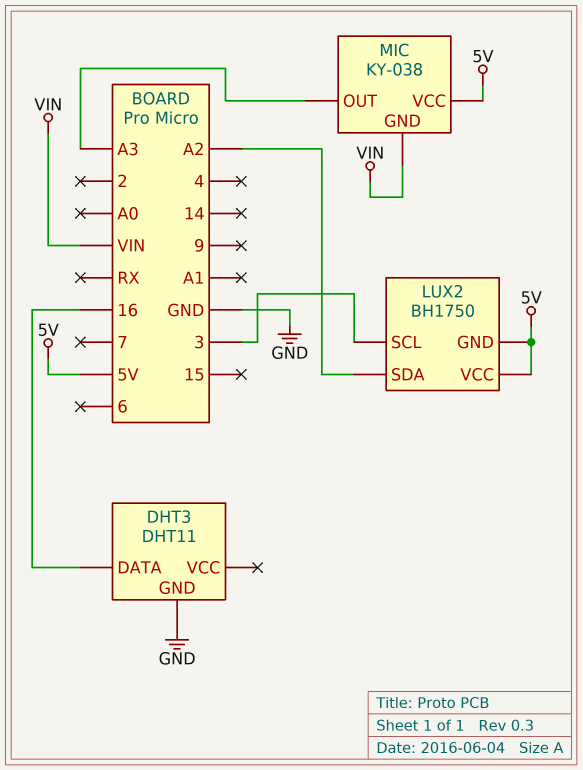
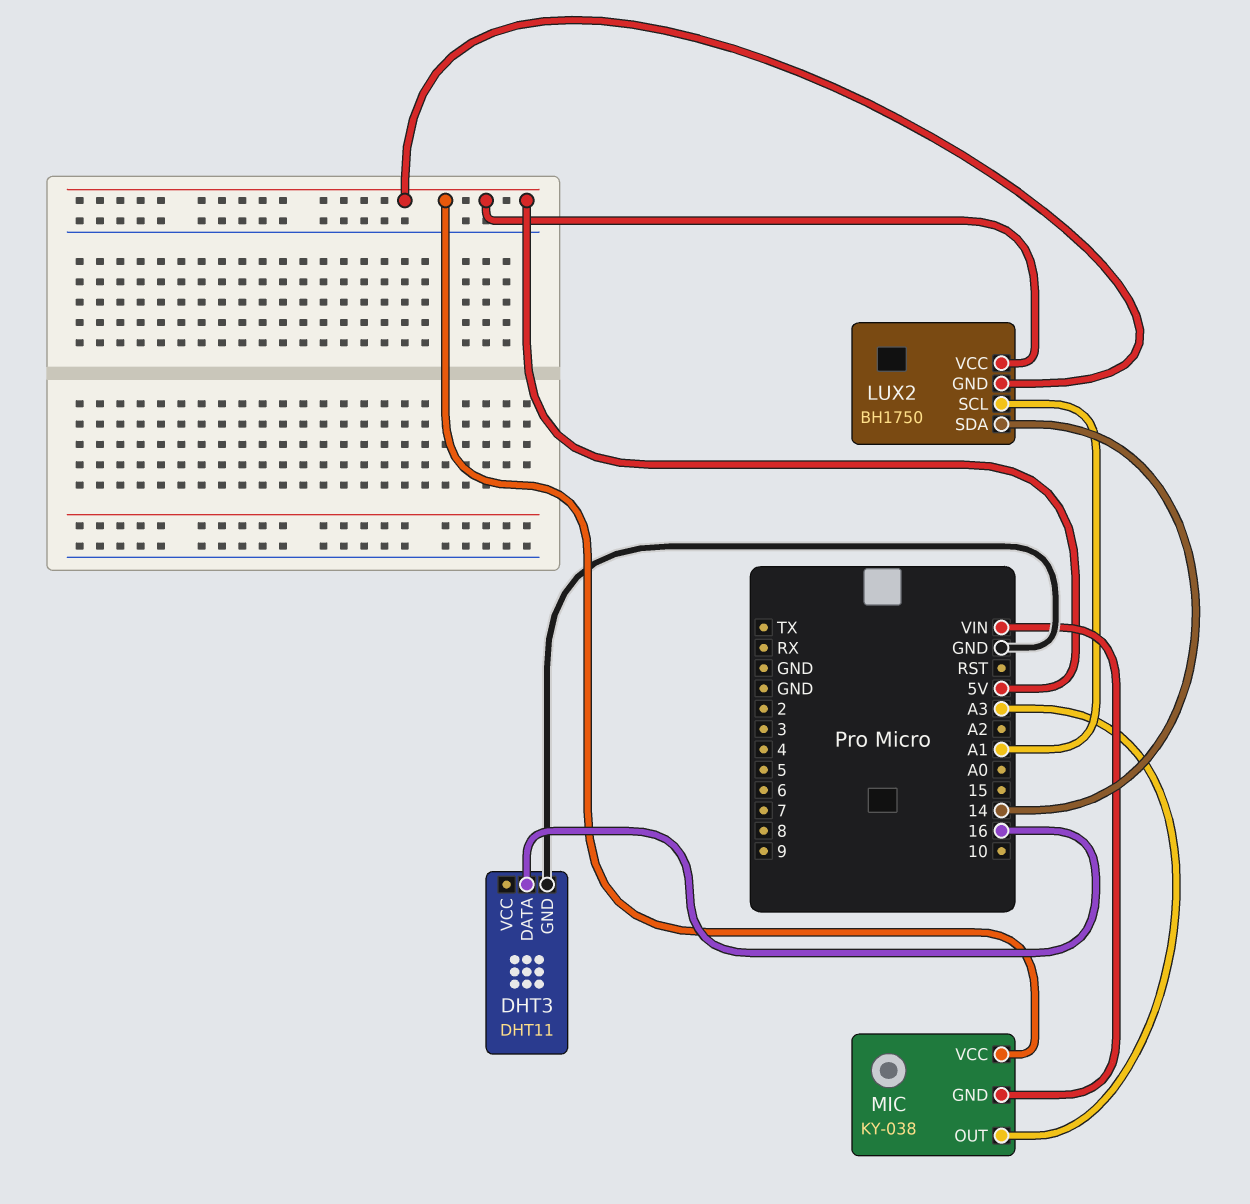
LUX2 pin SCL: 3 -> A1
LUX2 pin SDA: A2 -> 14

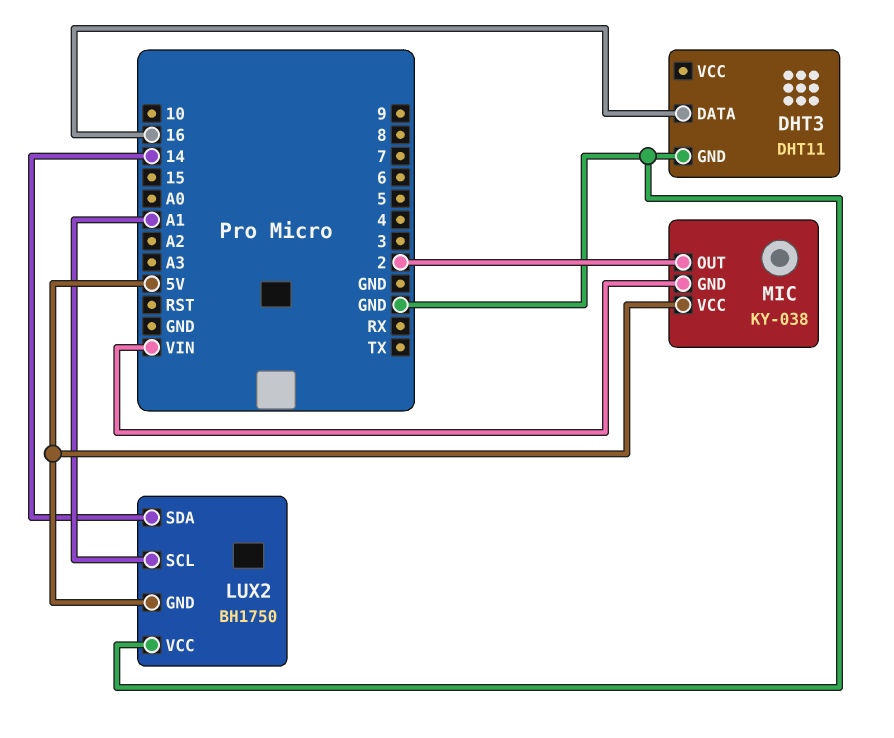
LUX2 pin VCC: 5V -> GND
MIC pin OUT: A3 -> 2

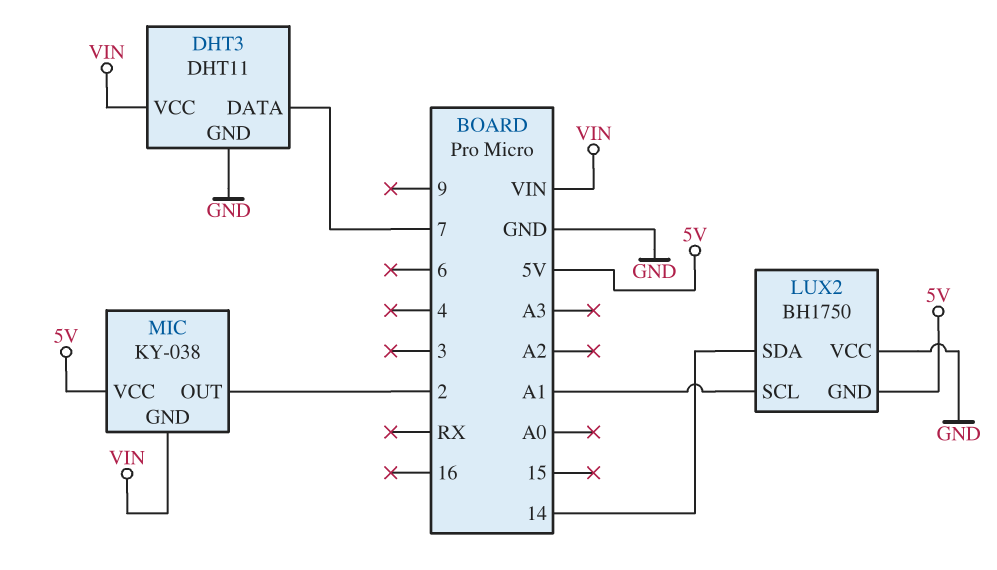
DHT3 pin DATA: 16 -> 7
DHT3 pin VCC: none -> VIN

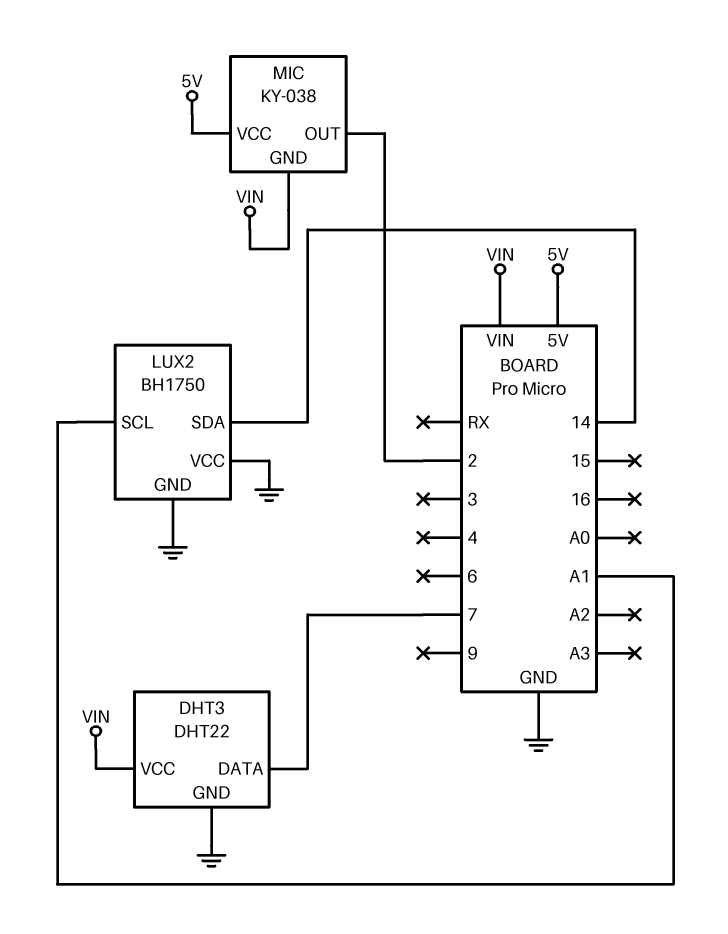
DHT3: DHT11 -> DHT22
LUX2 pin GND: 5V -> GND

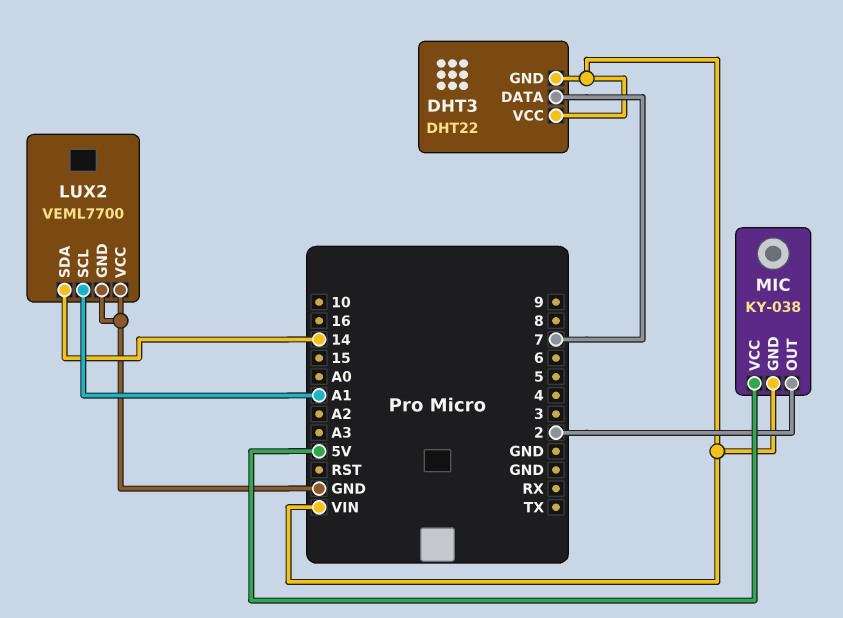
DHT3 pin GND: GND -> VIN
LUX2: BH1750 -> VEML7700

